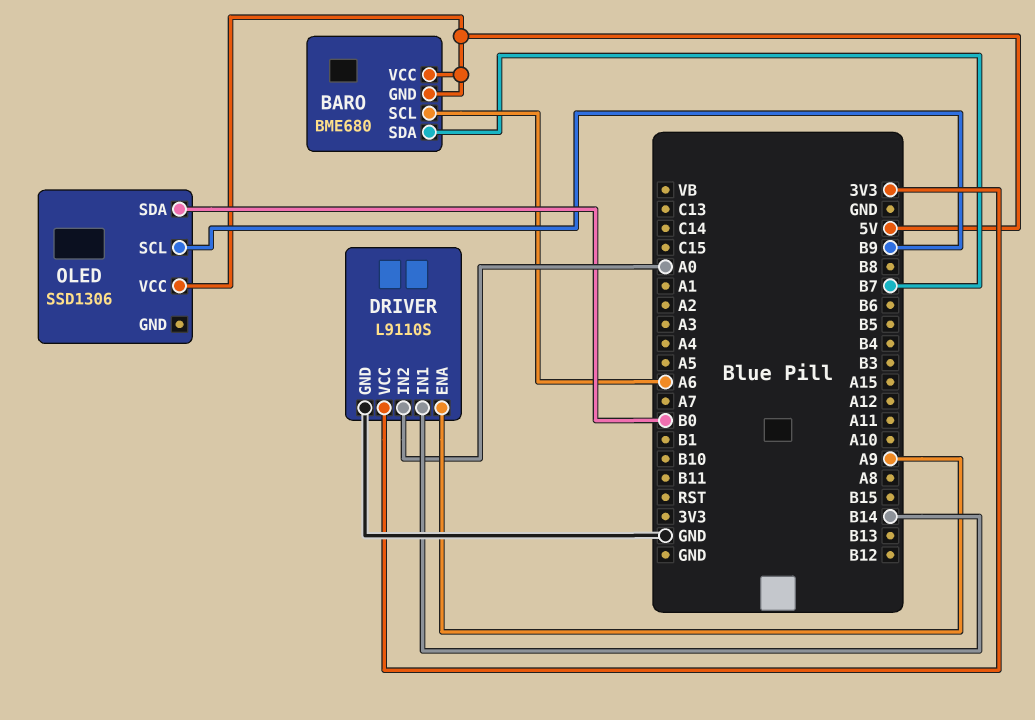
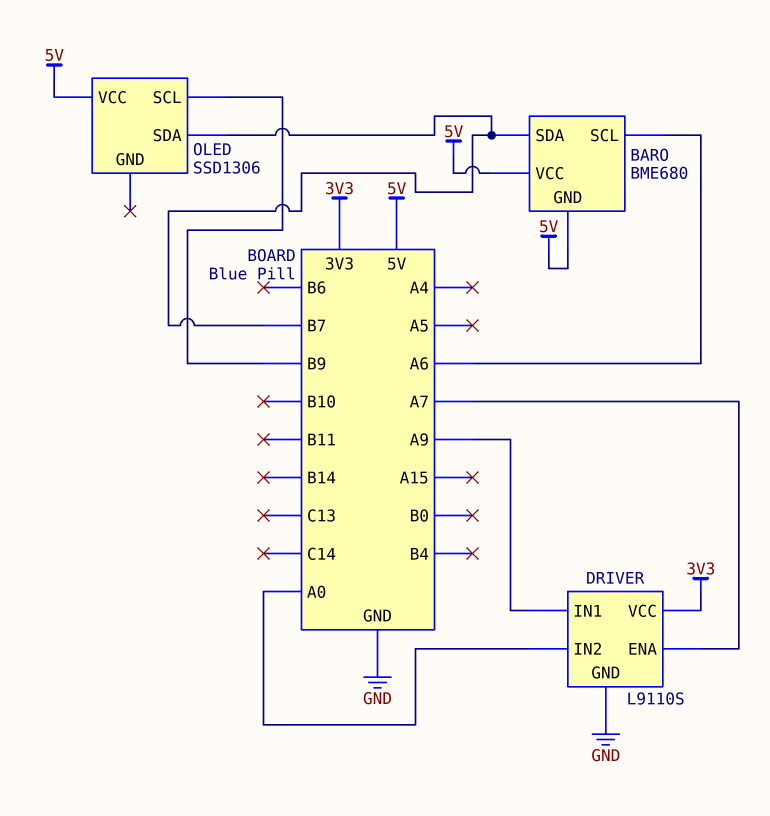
DRIVER pin ENA: A9 -> A7
DRIVER pin IN1: B14 -> A9
OLED pin SDA: B0 -> B7

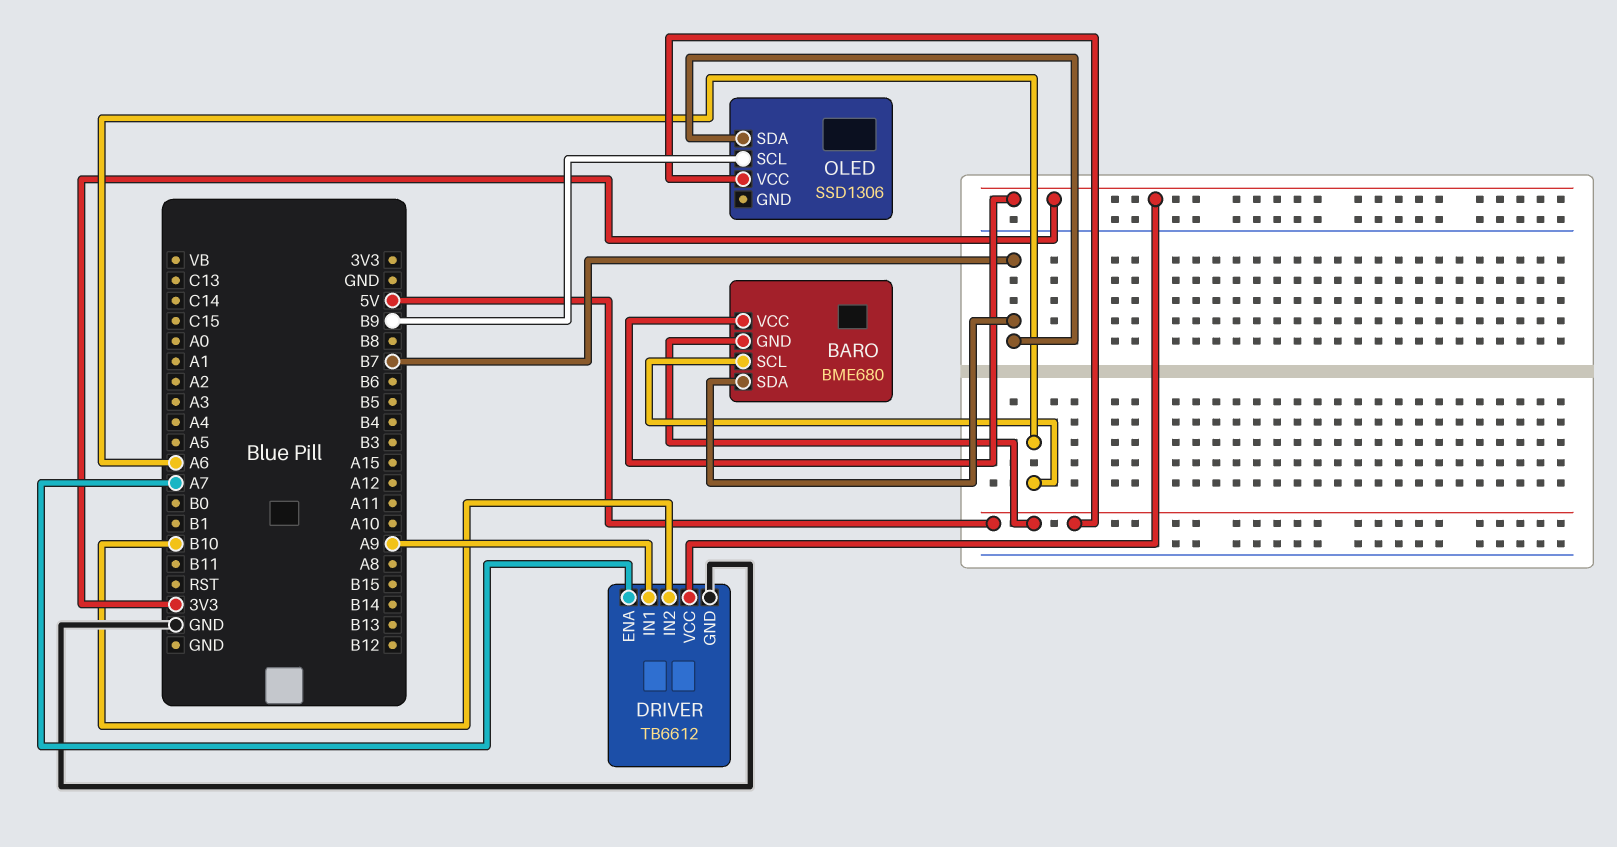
BARO pin VCC: 5V -> 3V3
DRIVER: L9110S -> TB6612
DRIVER pin IN2: A0 -> B10

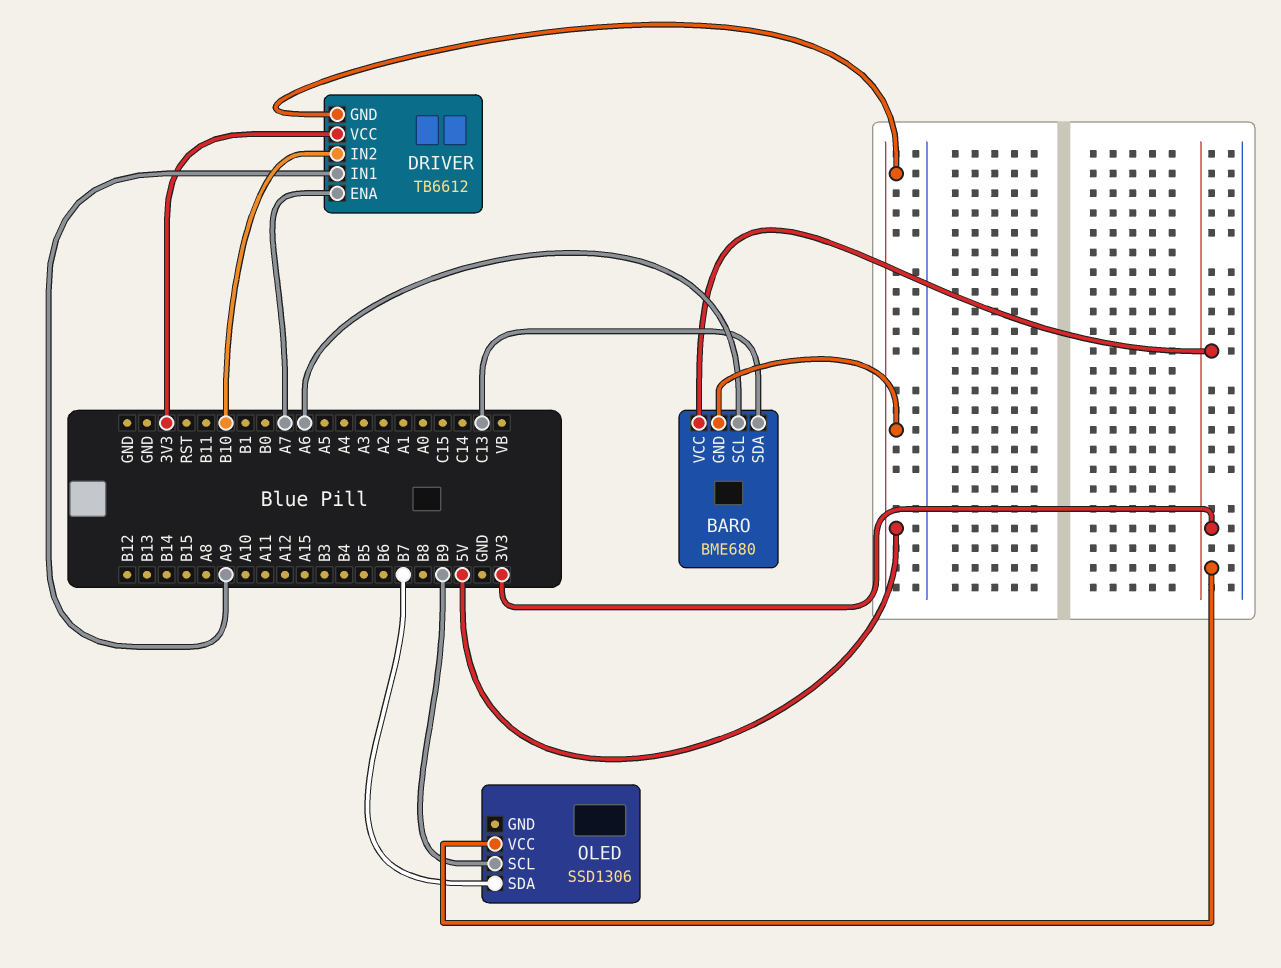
BARO pin SDA: B7 -> C13
DRIVER pin GND: GND -> 5V
OLED pin VCC: 5V -> 3V3

